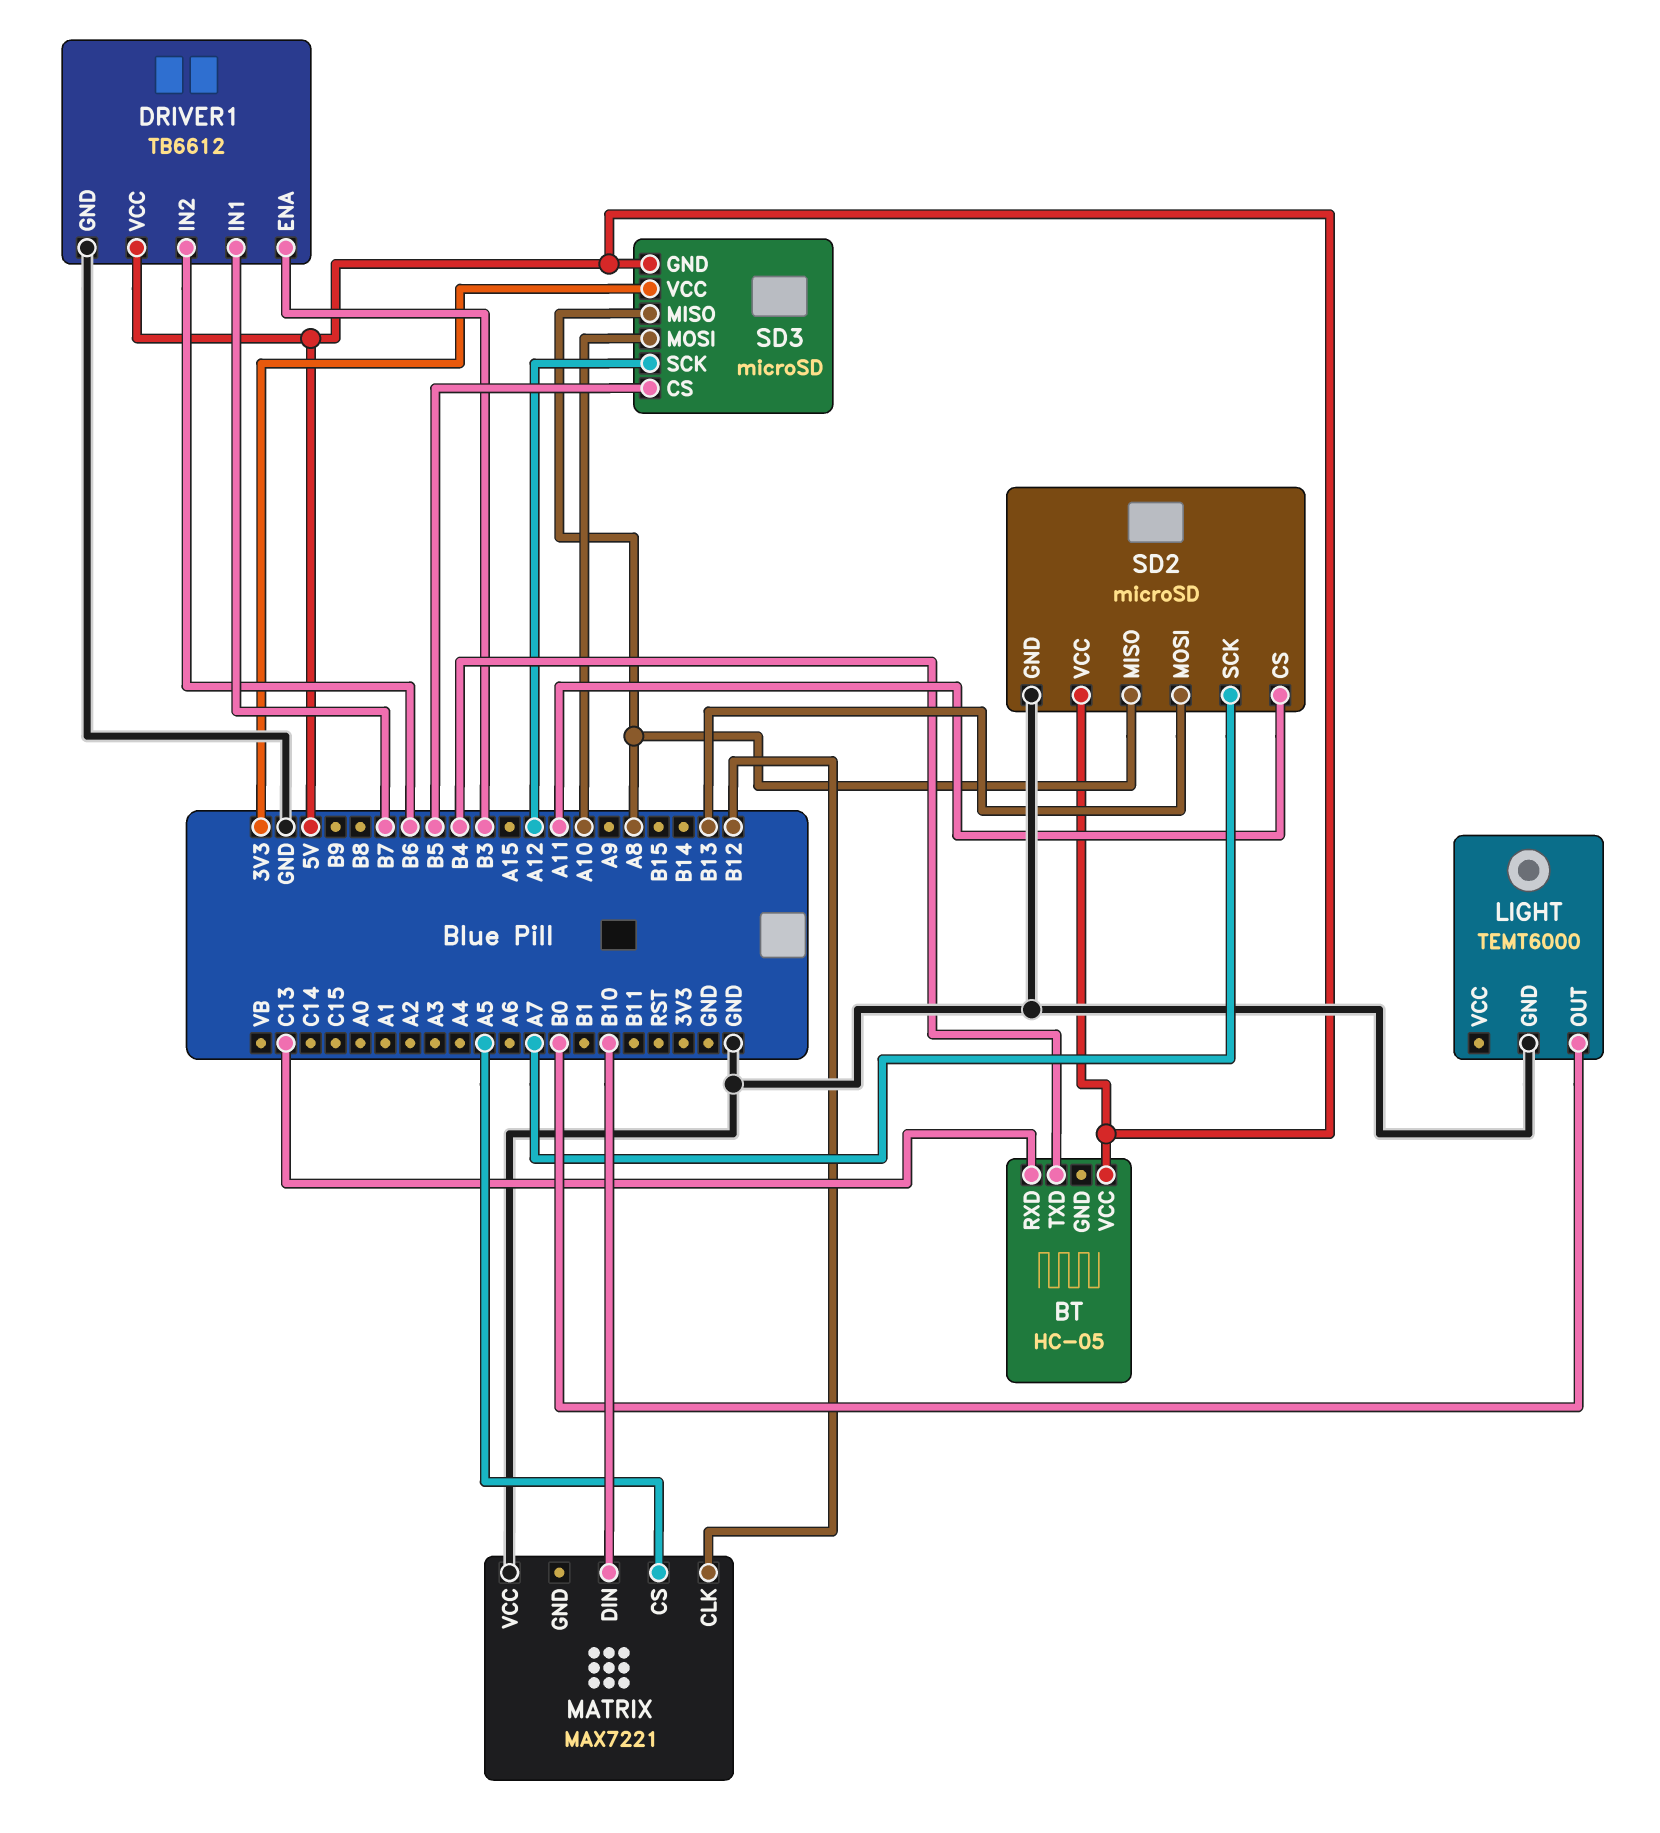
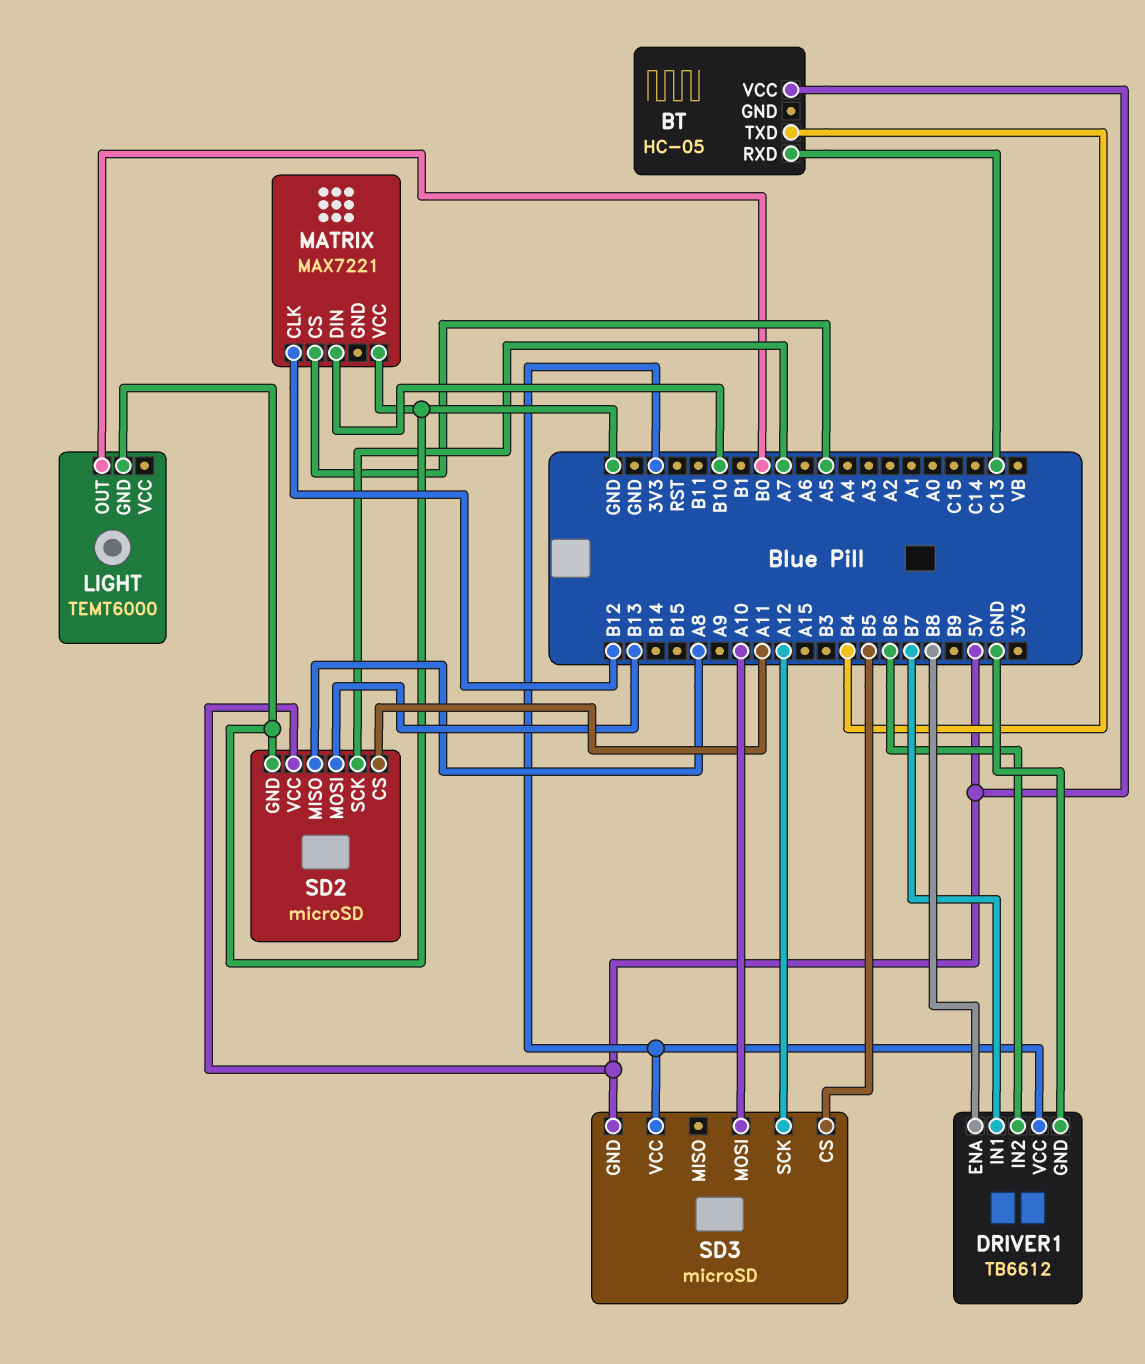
DRIVER1 pin ENA: B3 -> B8
DRIVER1 pin VCC: 5V -> 3V3
SD3 pin MISO: A8 -> none

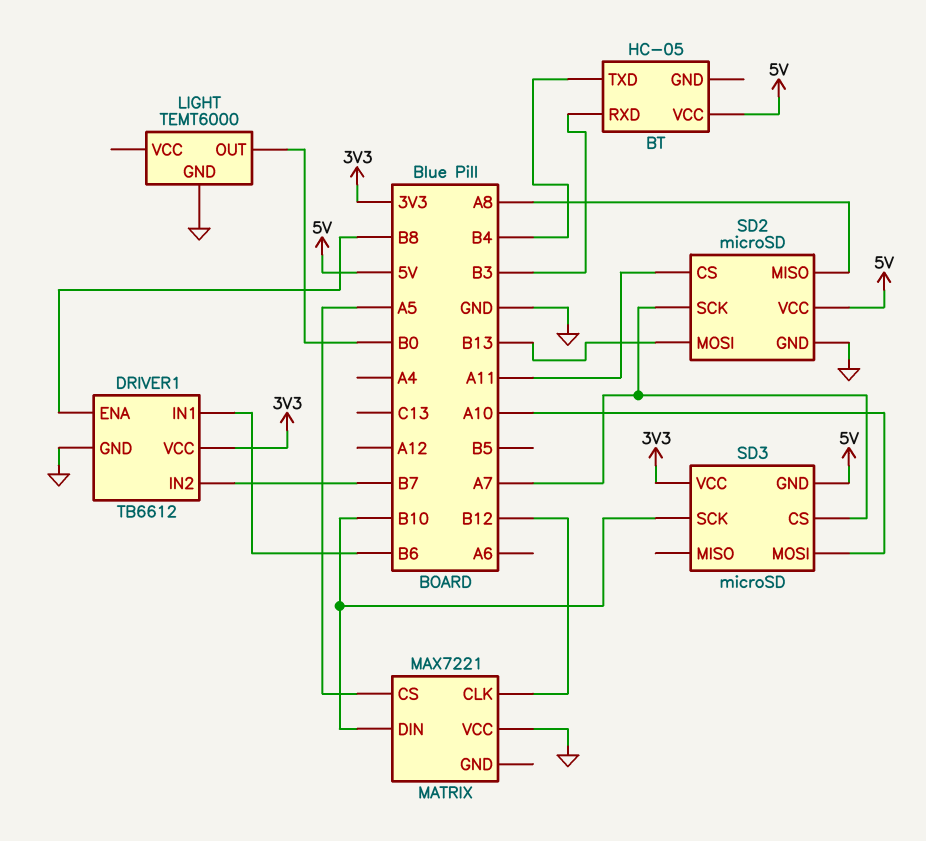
BT pin RXD: C13 -> B3
DRIVER1 pin IN1: B7 -> B6
DRIVER1 pin IN2: B6 -> B7
SD3 pin CS: B5 -> A7
SD3 pin SCK: A12 -> B10

